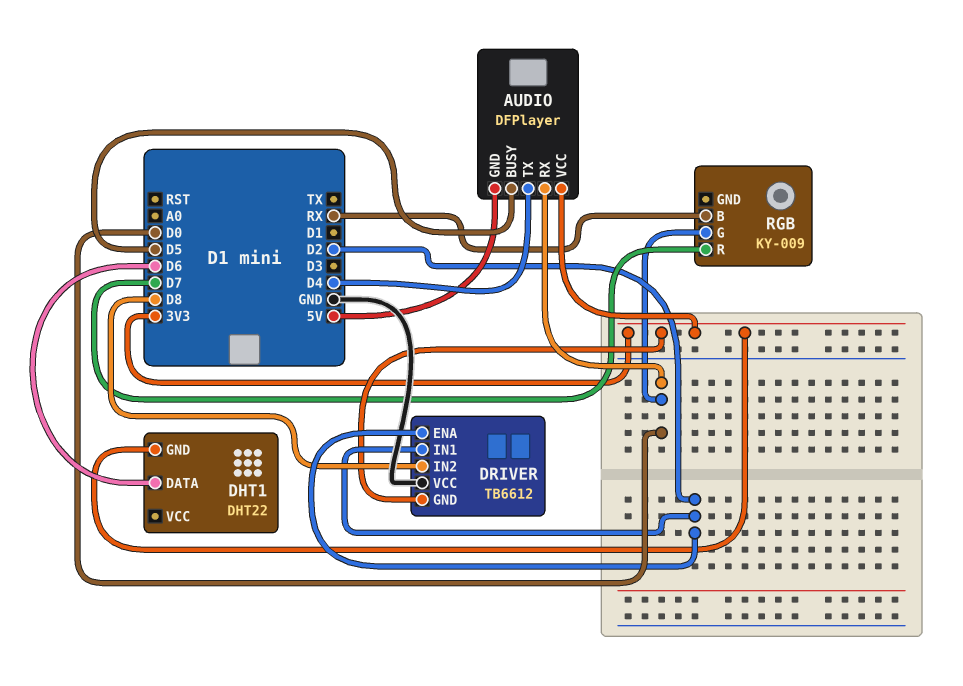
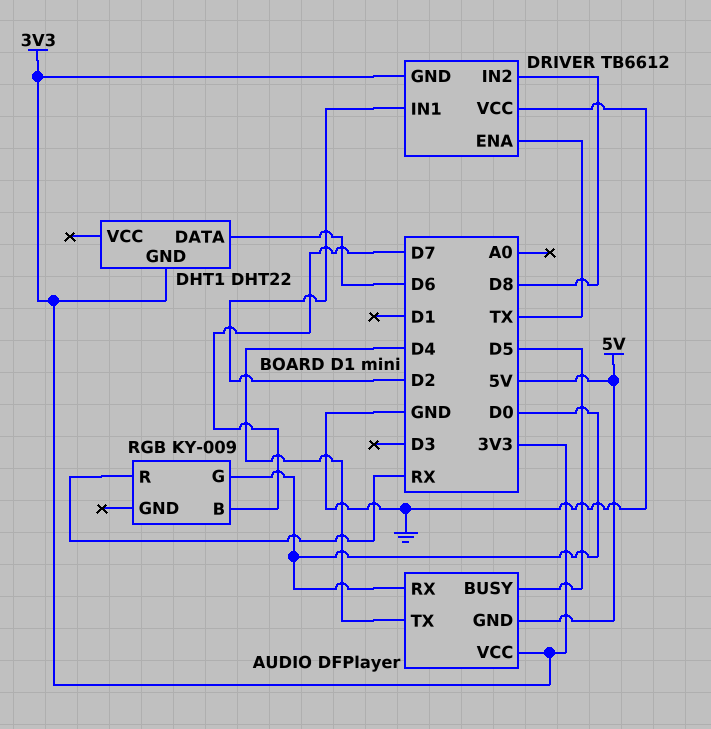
DRIVER pin ENA: D2 -> TX
RGB pin B: RX -> D7
RGB pin R: D7 -> RX

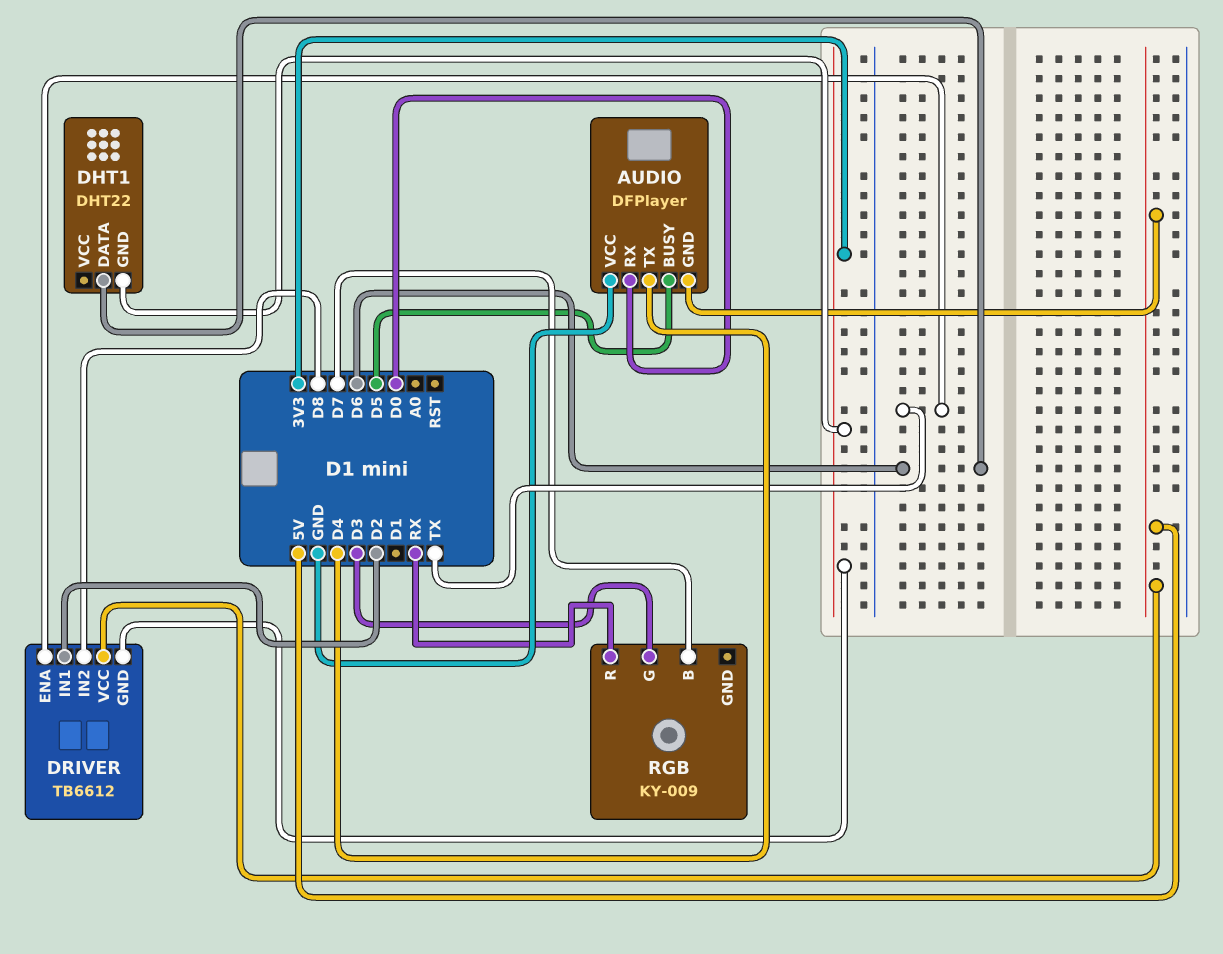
AUDIO pin VCC: 3V3 -> GND
DRIVER pin VCC: GND -> 5V
RGB pin G: D0 -> D3

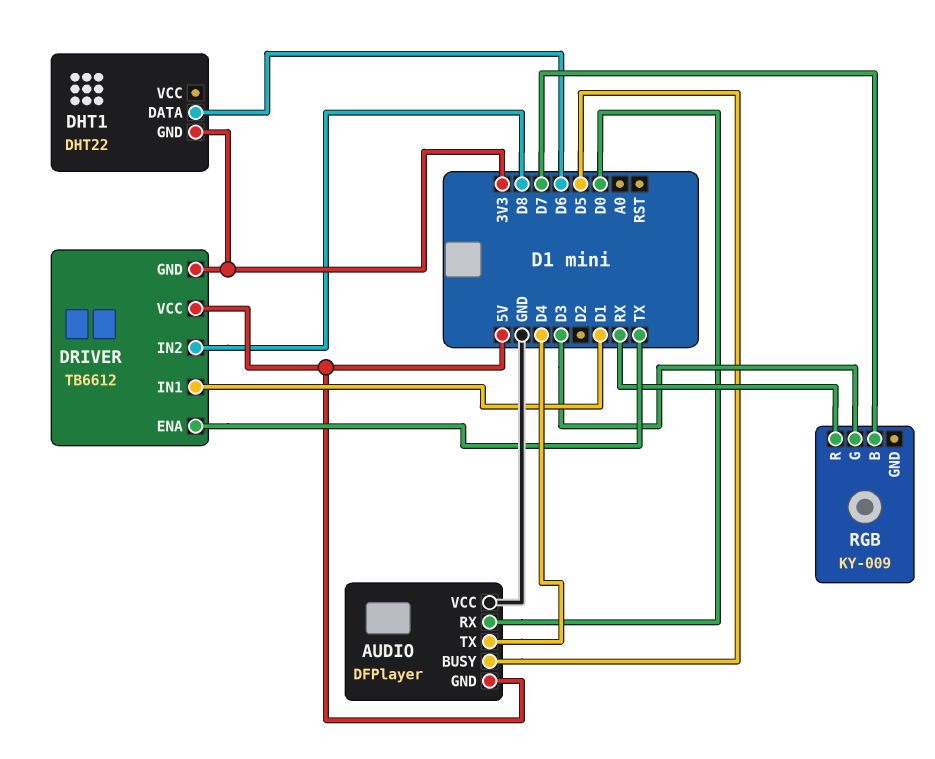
DRIVER pin IN1: D2 -> D1

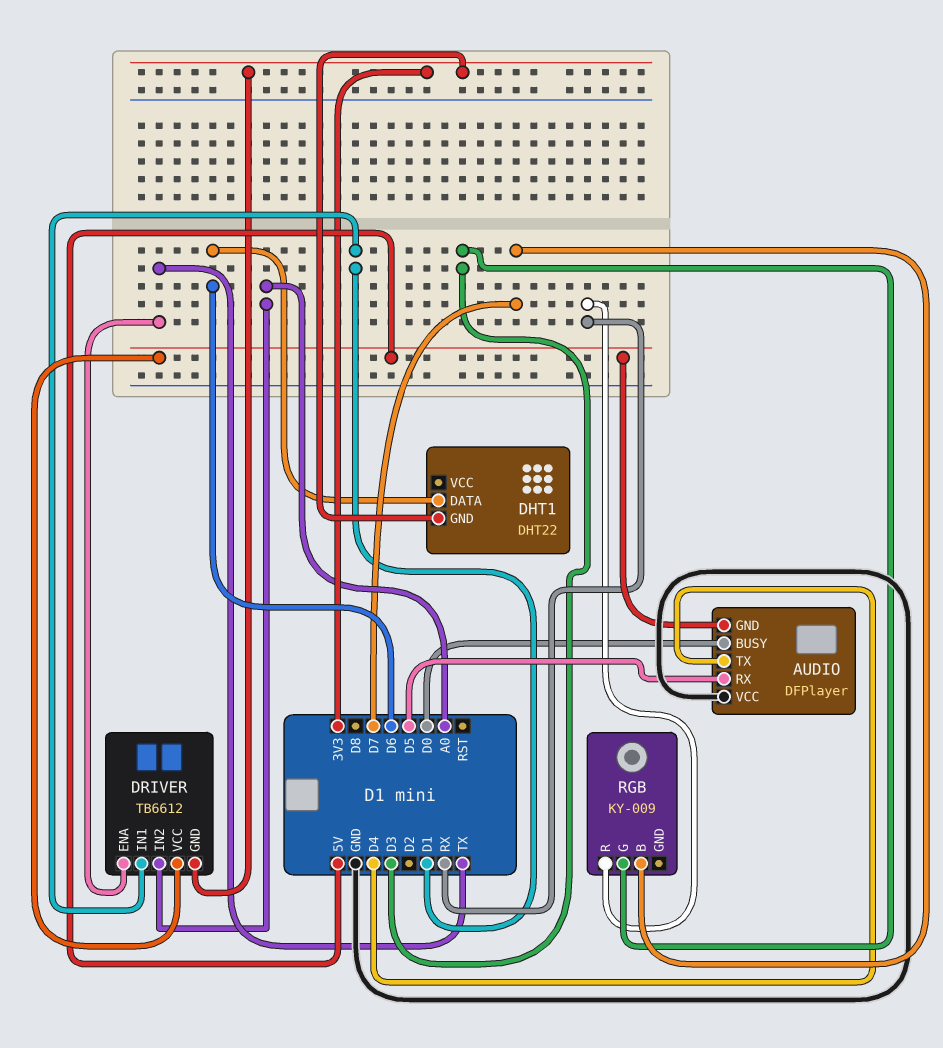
AUDIO pin BUSY: D5 -> D0
AUDIO pin RX: D0 -> D5
DRIVER pin IN2: D8 -> A0

